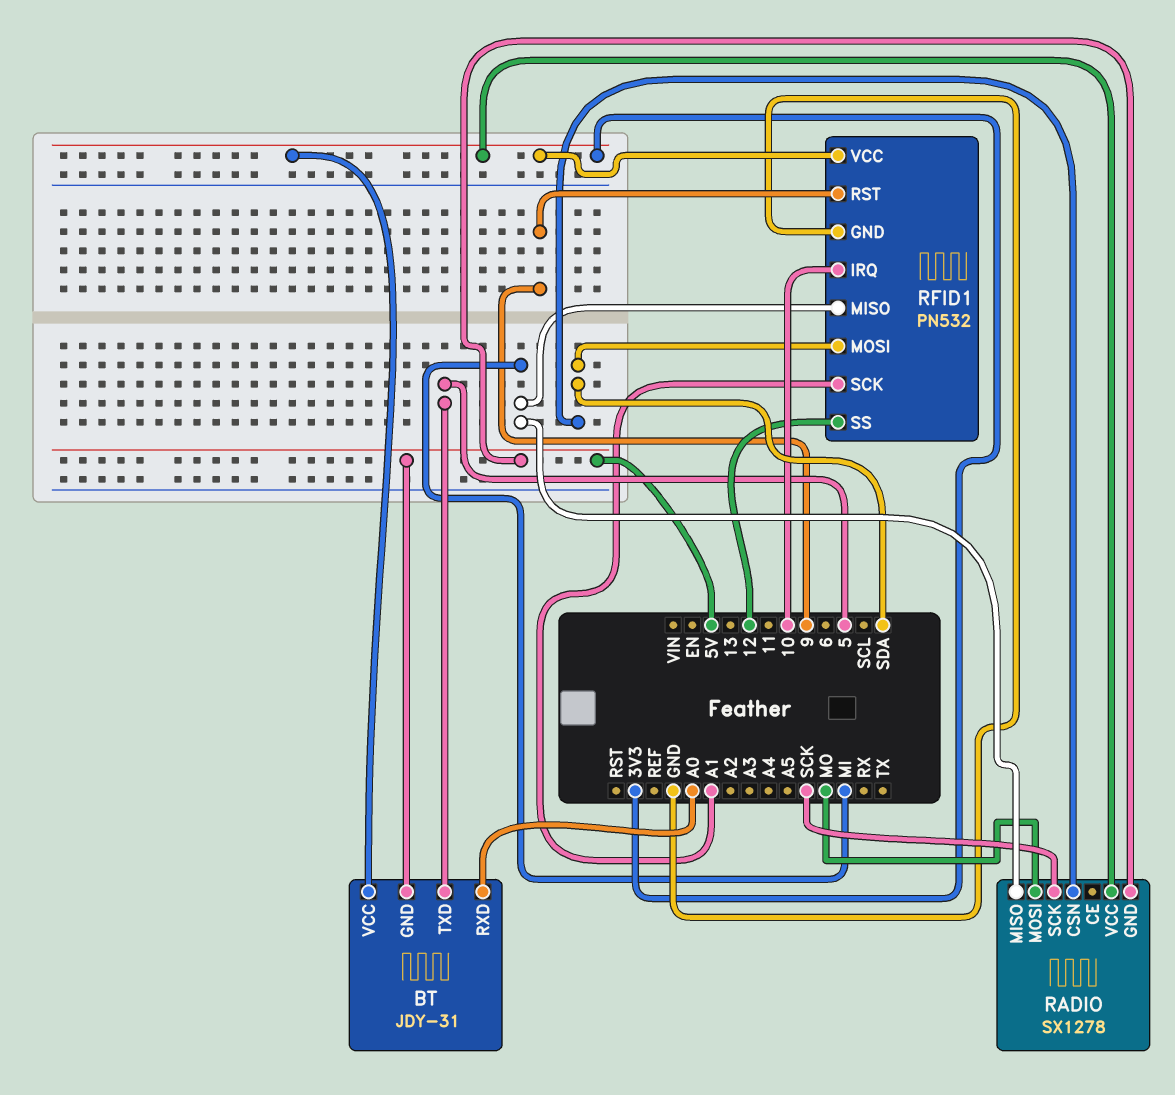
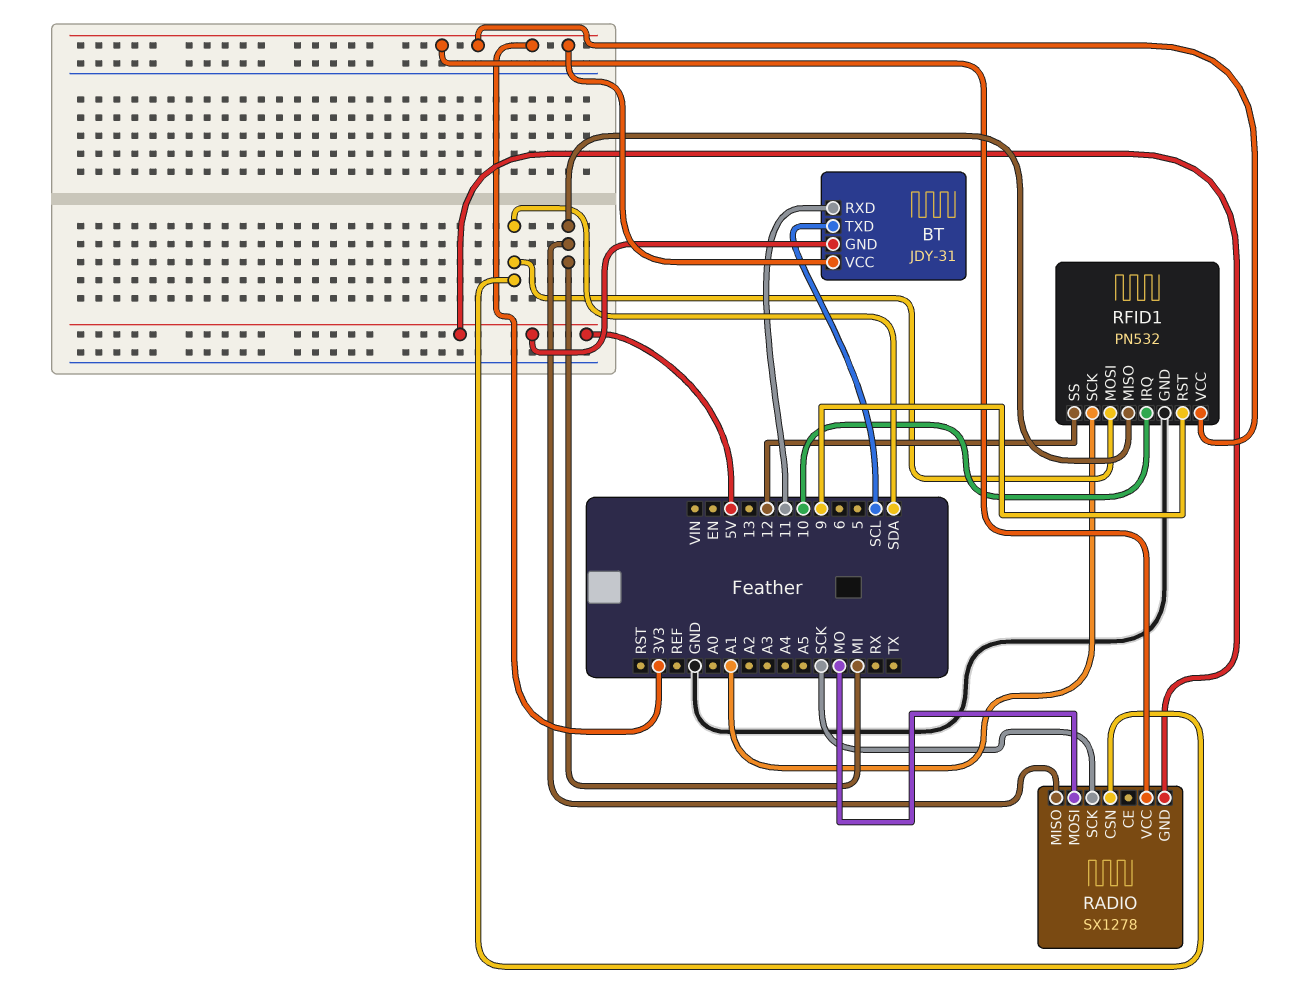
BT pin RXD: A0 -> 11
BT pin TXD: 5 -> SCL

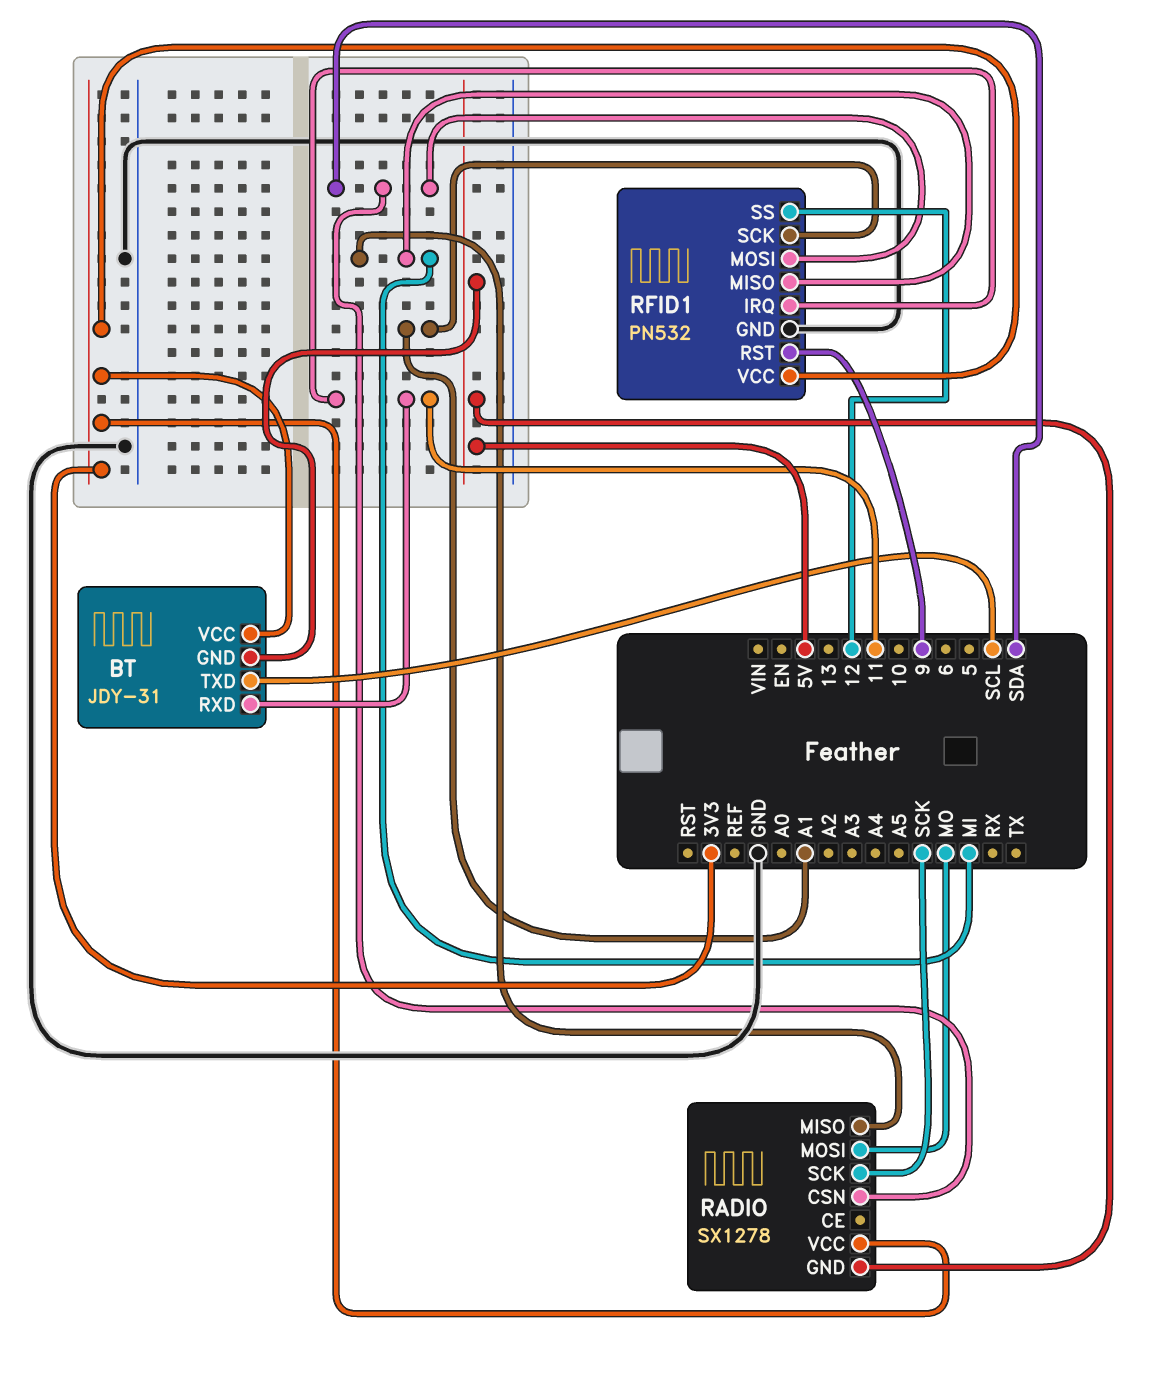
RFID1 pin IRQ: 10 -> 11

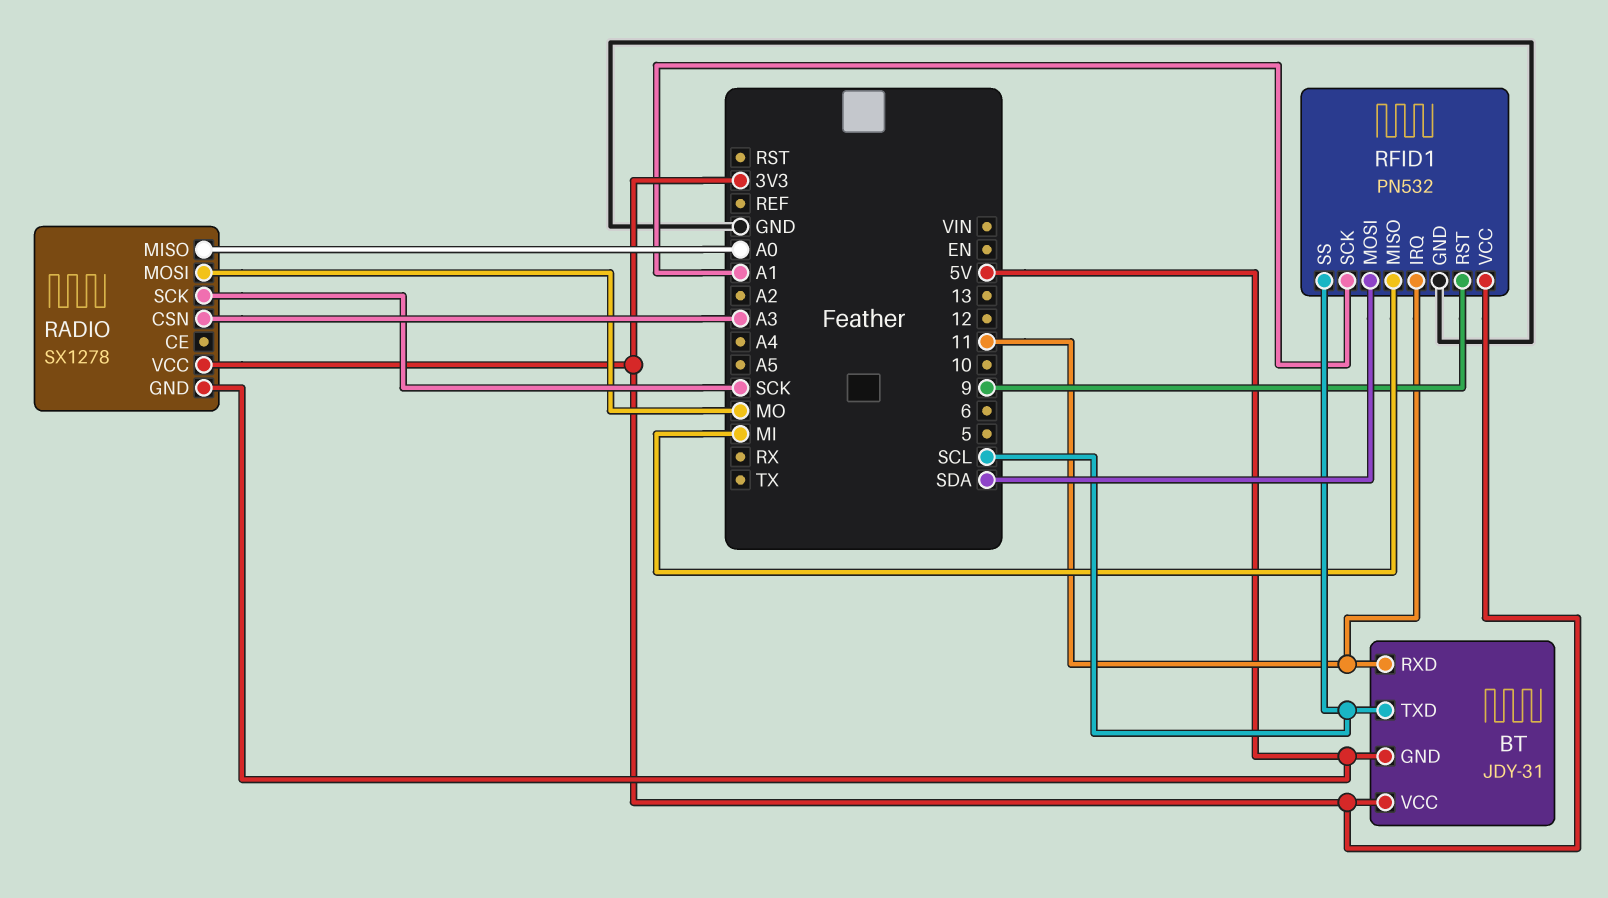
RADIO pin CSN: SDA -> A3
RADIO pin MISO: MI -> A0
RFID1 pin SS: 12 -> SCL

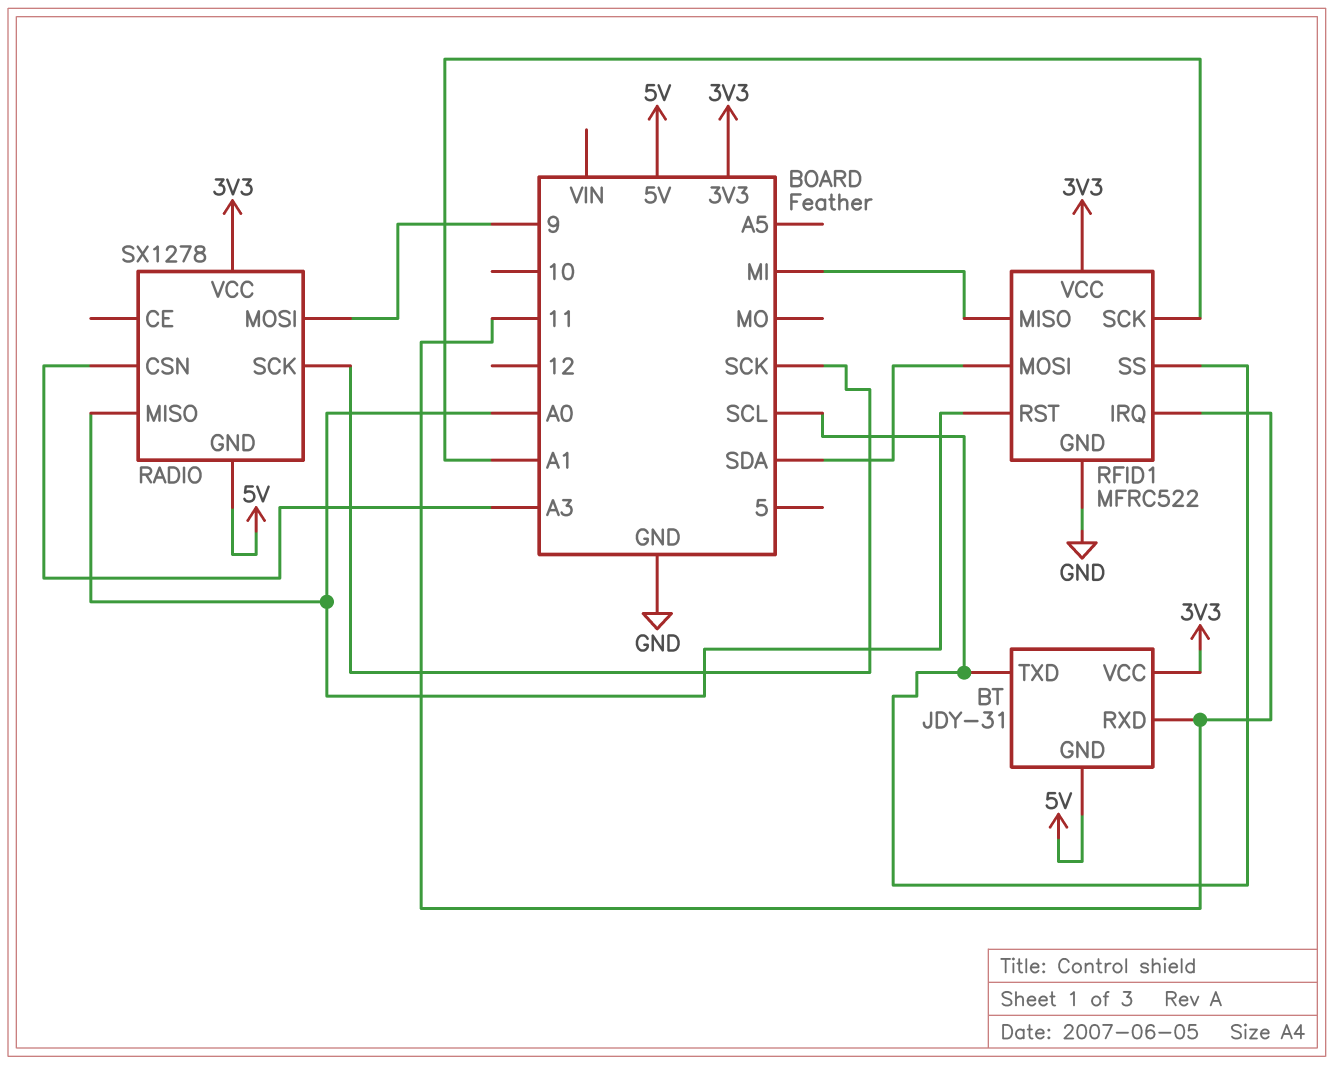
RADIO pin MOSI: MO -> 9
RFID1: PN532 -> MFRC522
RFID1 pin RST: 9 -> A0

